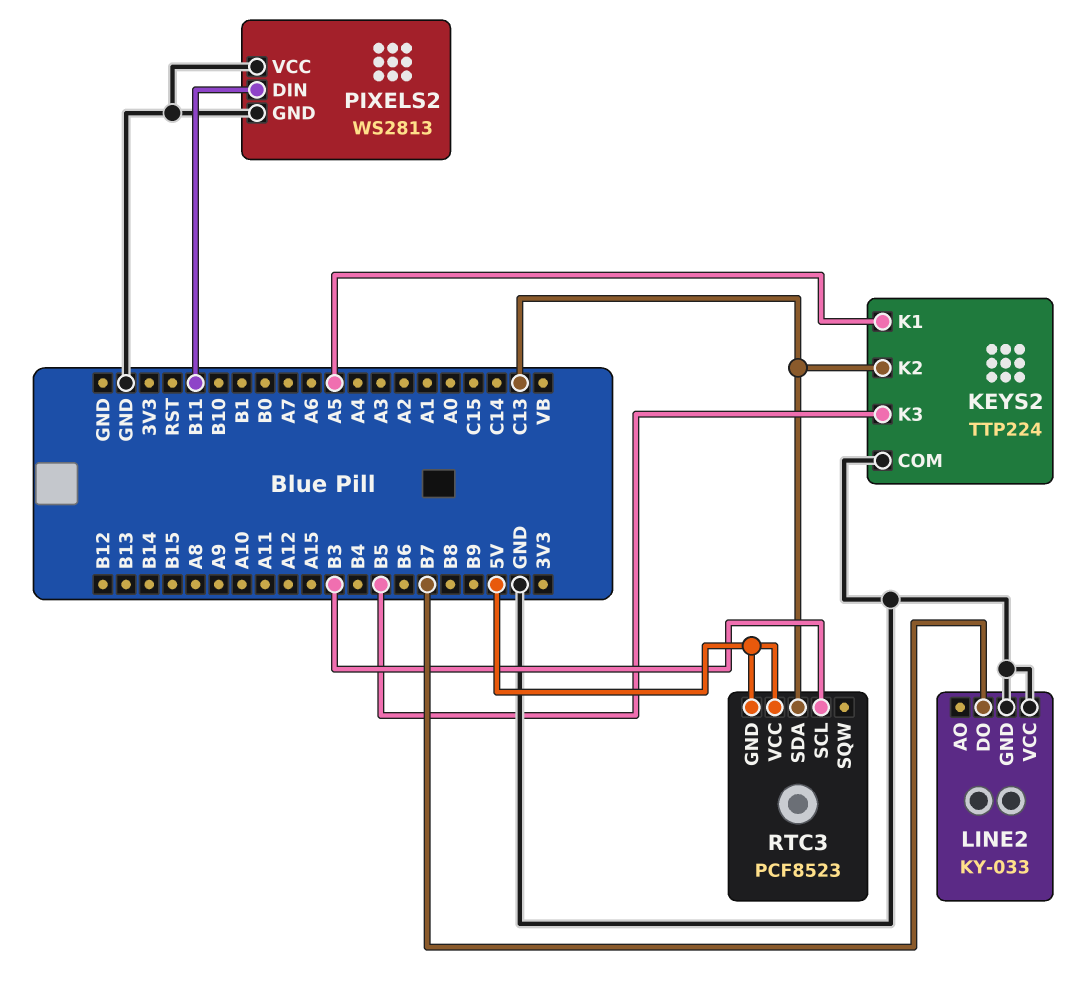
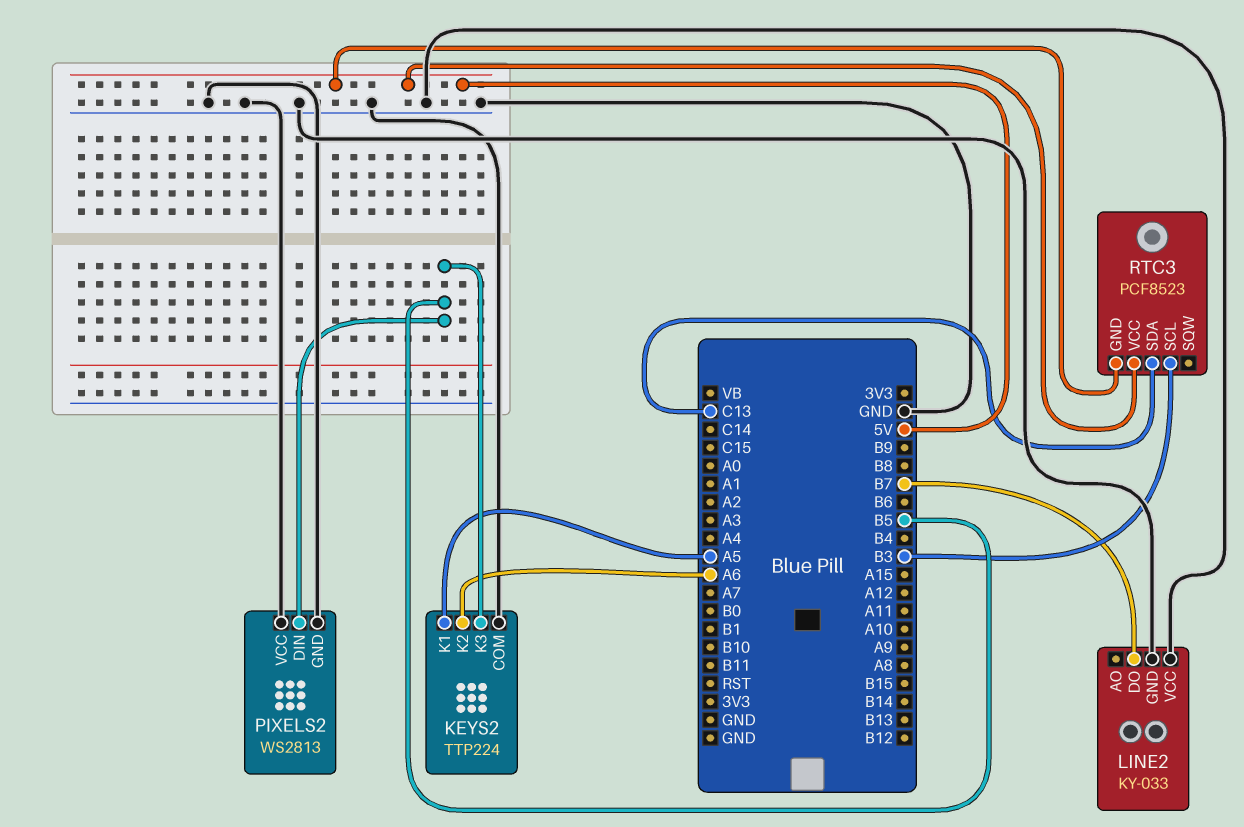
KEYS2 pin K2: C13 -> A6
PIXELS2 pin DIN: B11 -> B5

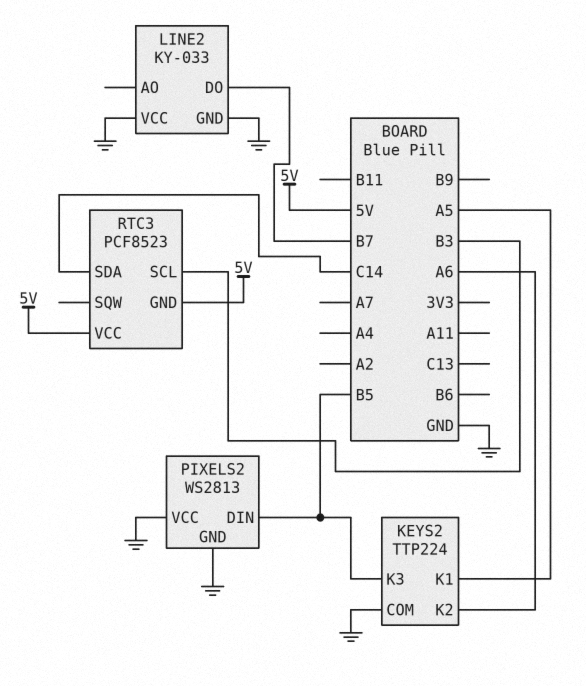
RTC3 pin SDA: C13 -> C14

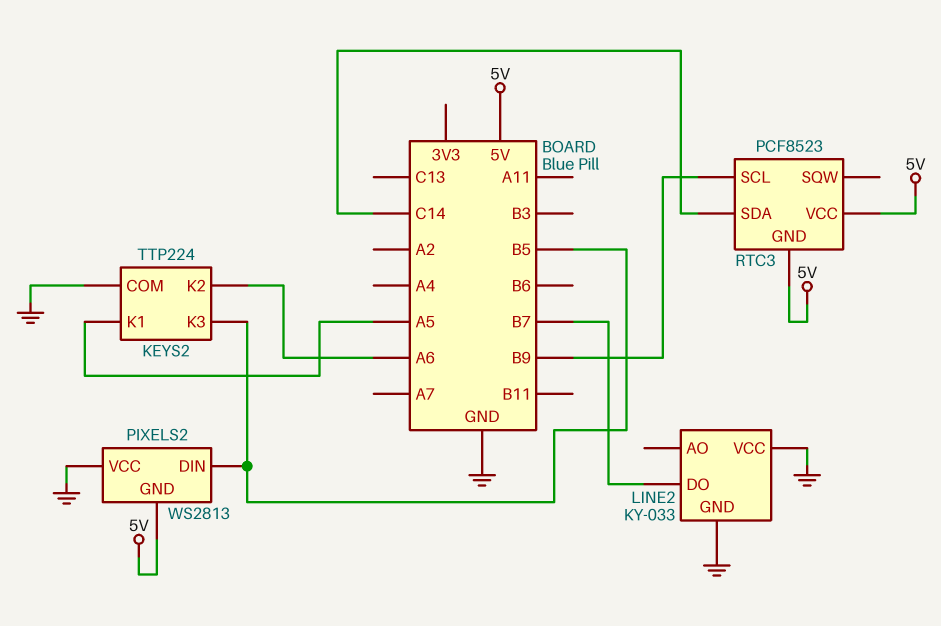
PIXELS2 pin GND: GND -> 5V
RTC3 pin SCL: B3 -> B9

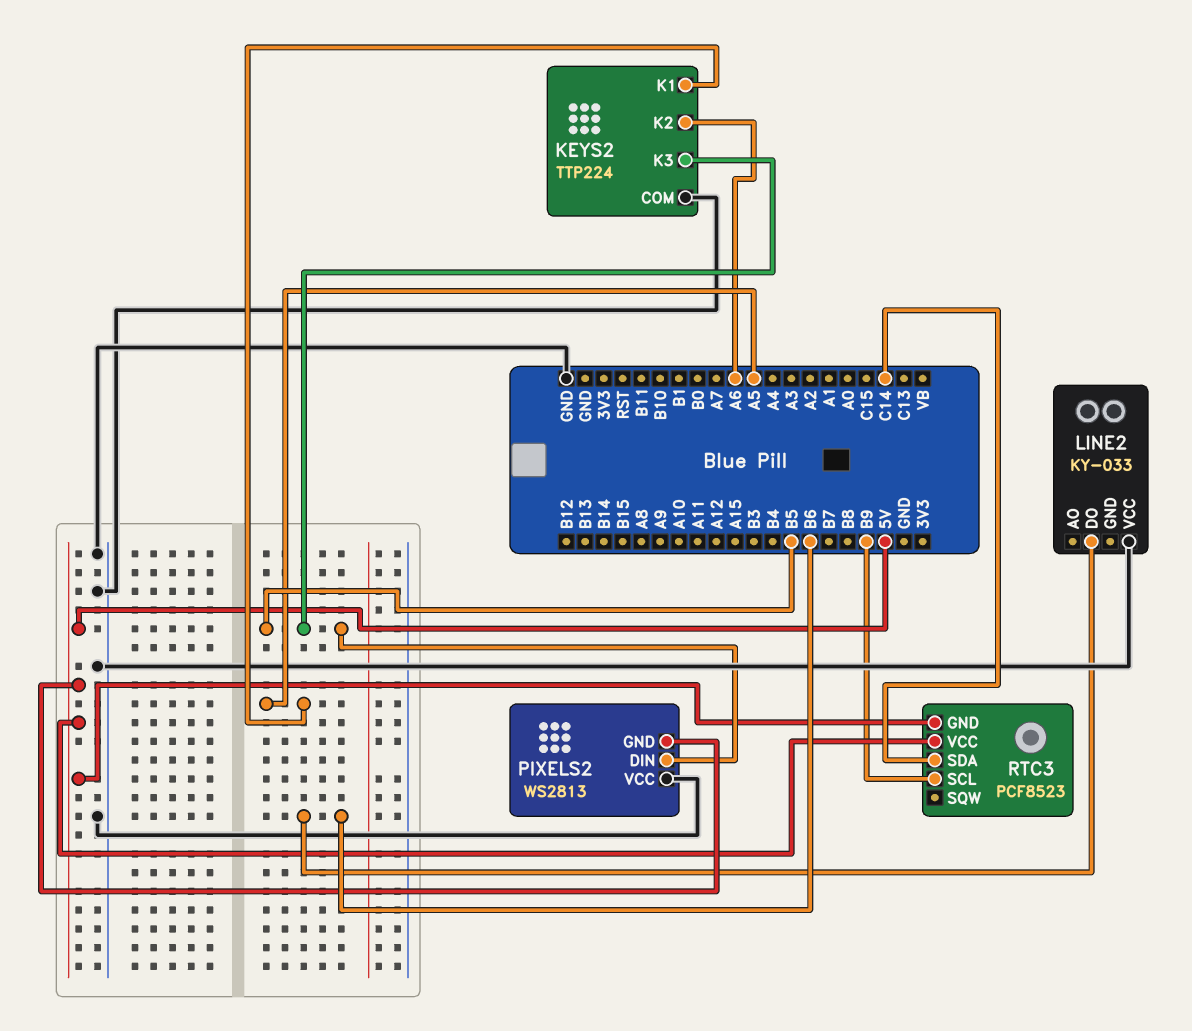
LINE2 pin DO: B7 -> B6
LINE2 pin GND: GND -> none

